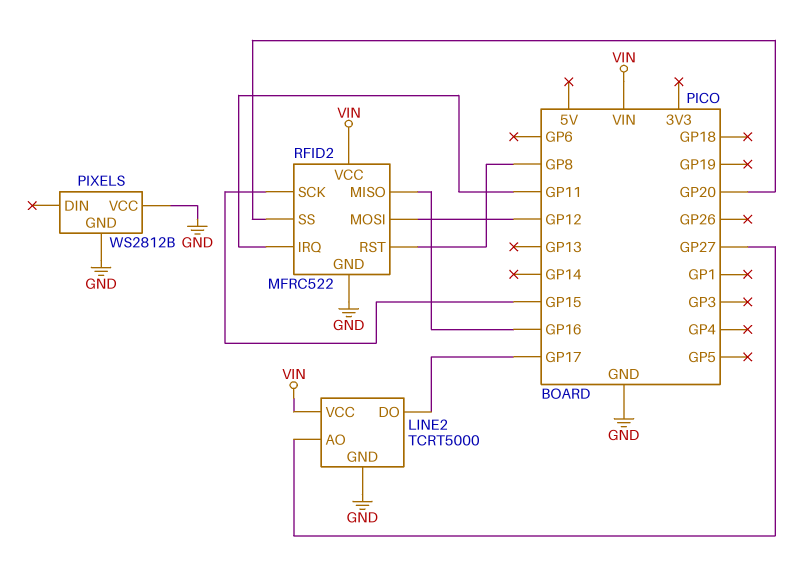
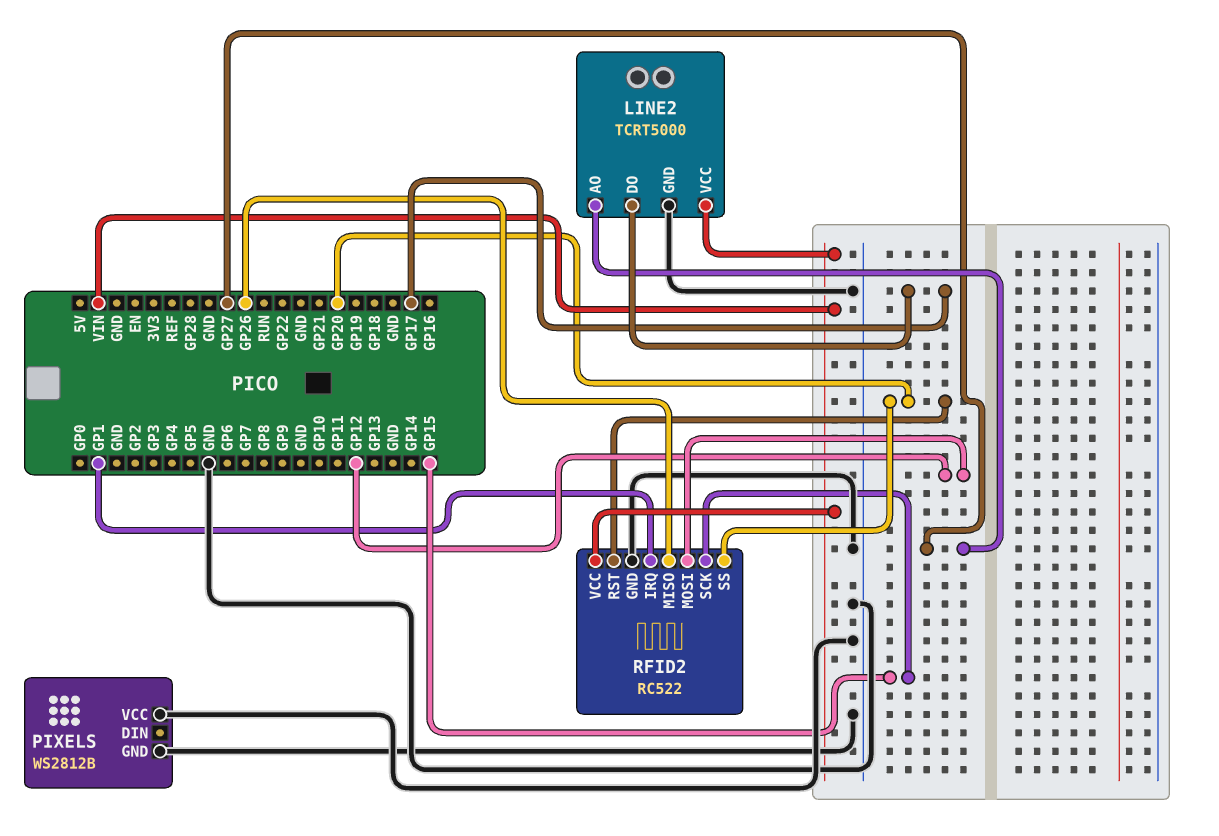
RFID2: MFRC522 -> RC522
RFID2 pin IRQ: GP11 -> GP1
RFID2 pin MISO: GP16 -> GP26
RFID2 pin RST: GP8 -> GP20

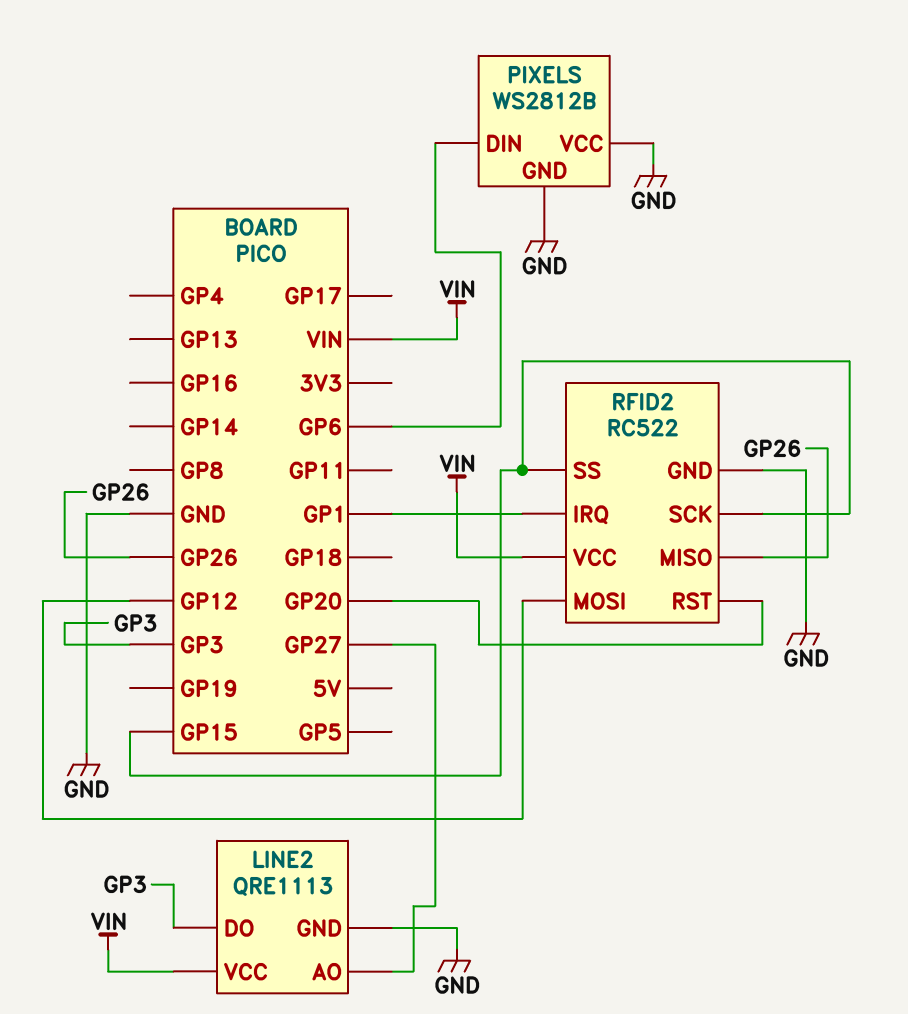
LINE2: TCRT5000 -> QRE1113
LINE2 pin DO: GP17 -> GP3
PIXELS pin DIN: none -> GP6
RFID2 pin SS: GP20 -> GP15

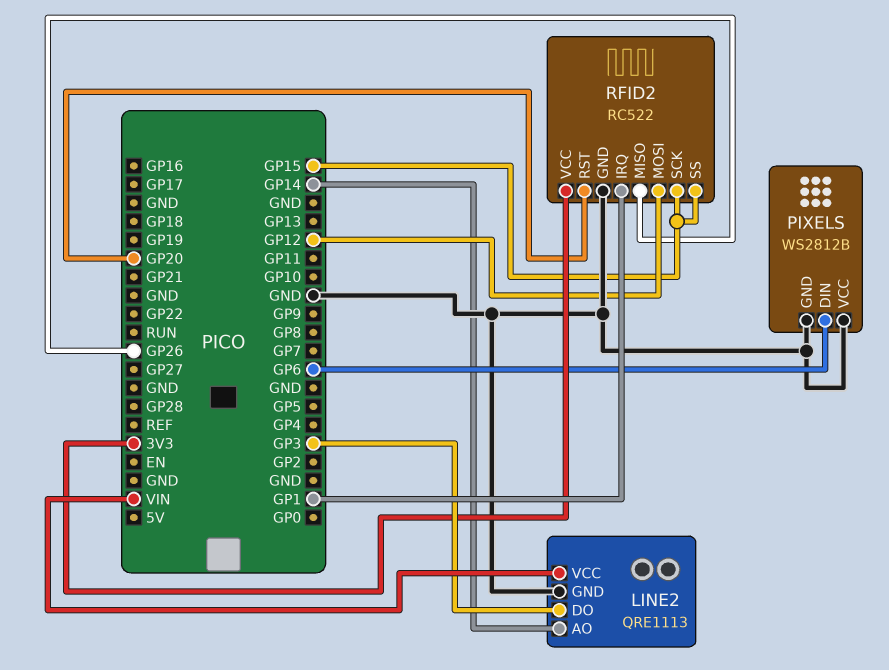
LINE2 pin AO: GP27 -> GP14
RFID2 pin VCC: VIN -> 3V3

